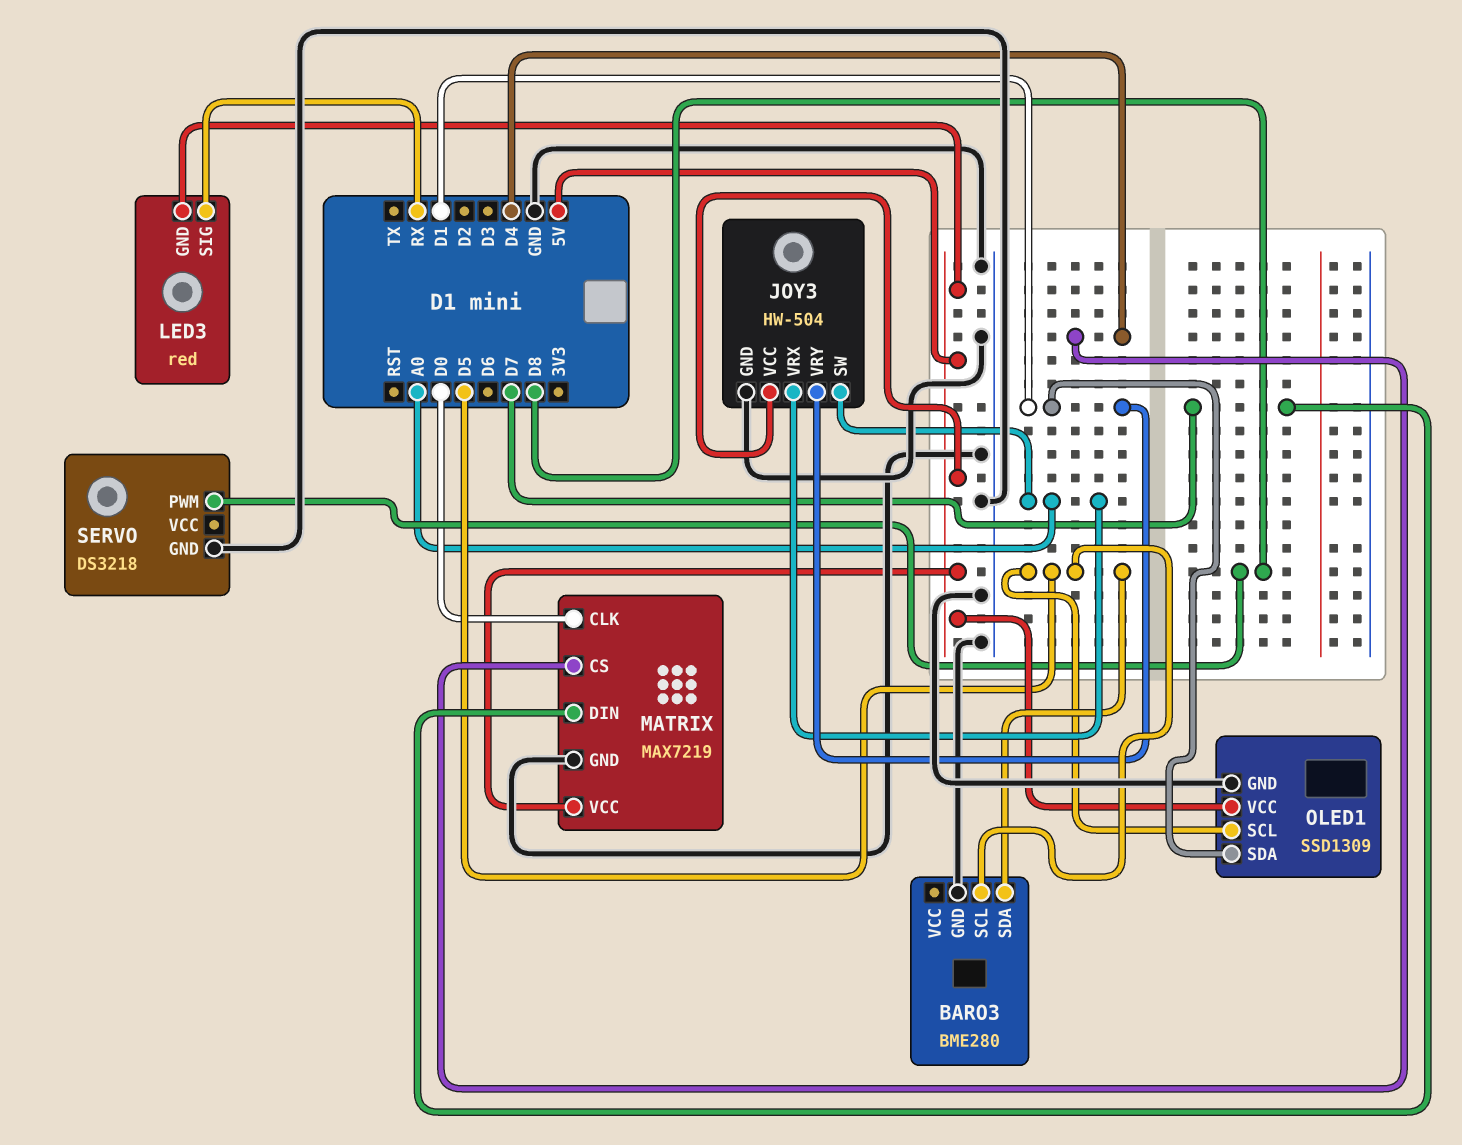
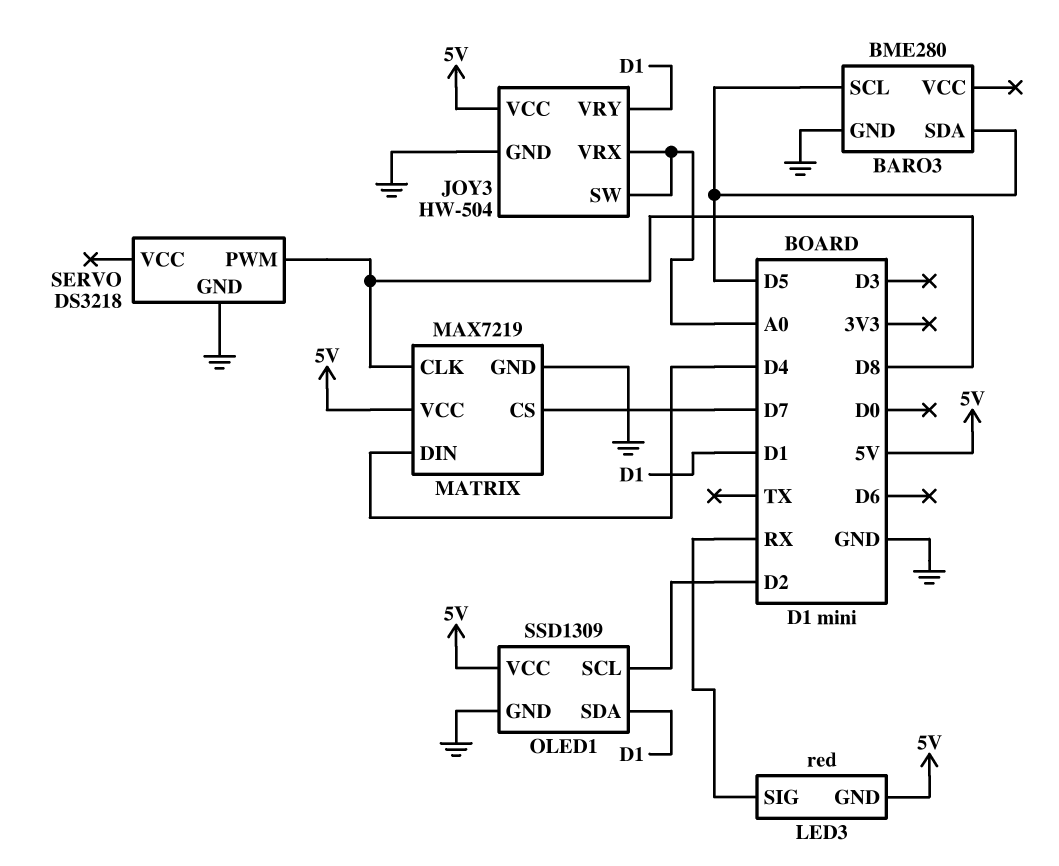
MATRIX pin CLK: D0 -> D8
MATRIX pin CS: D4 -> D7
MATRIX pin DIN: D7 -> D4
OLED1 pin SCL: D5 -> D2

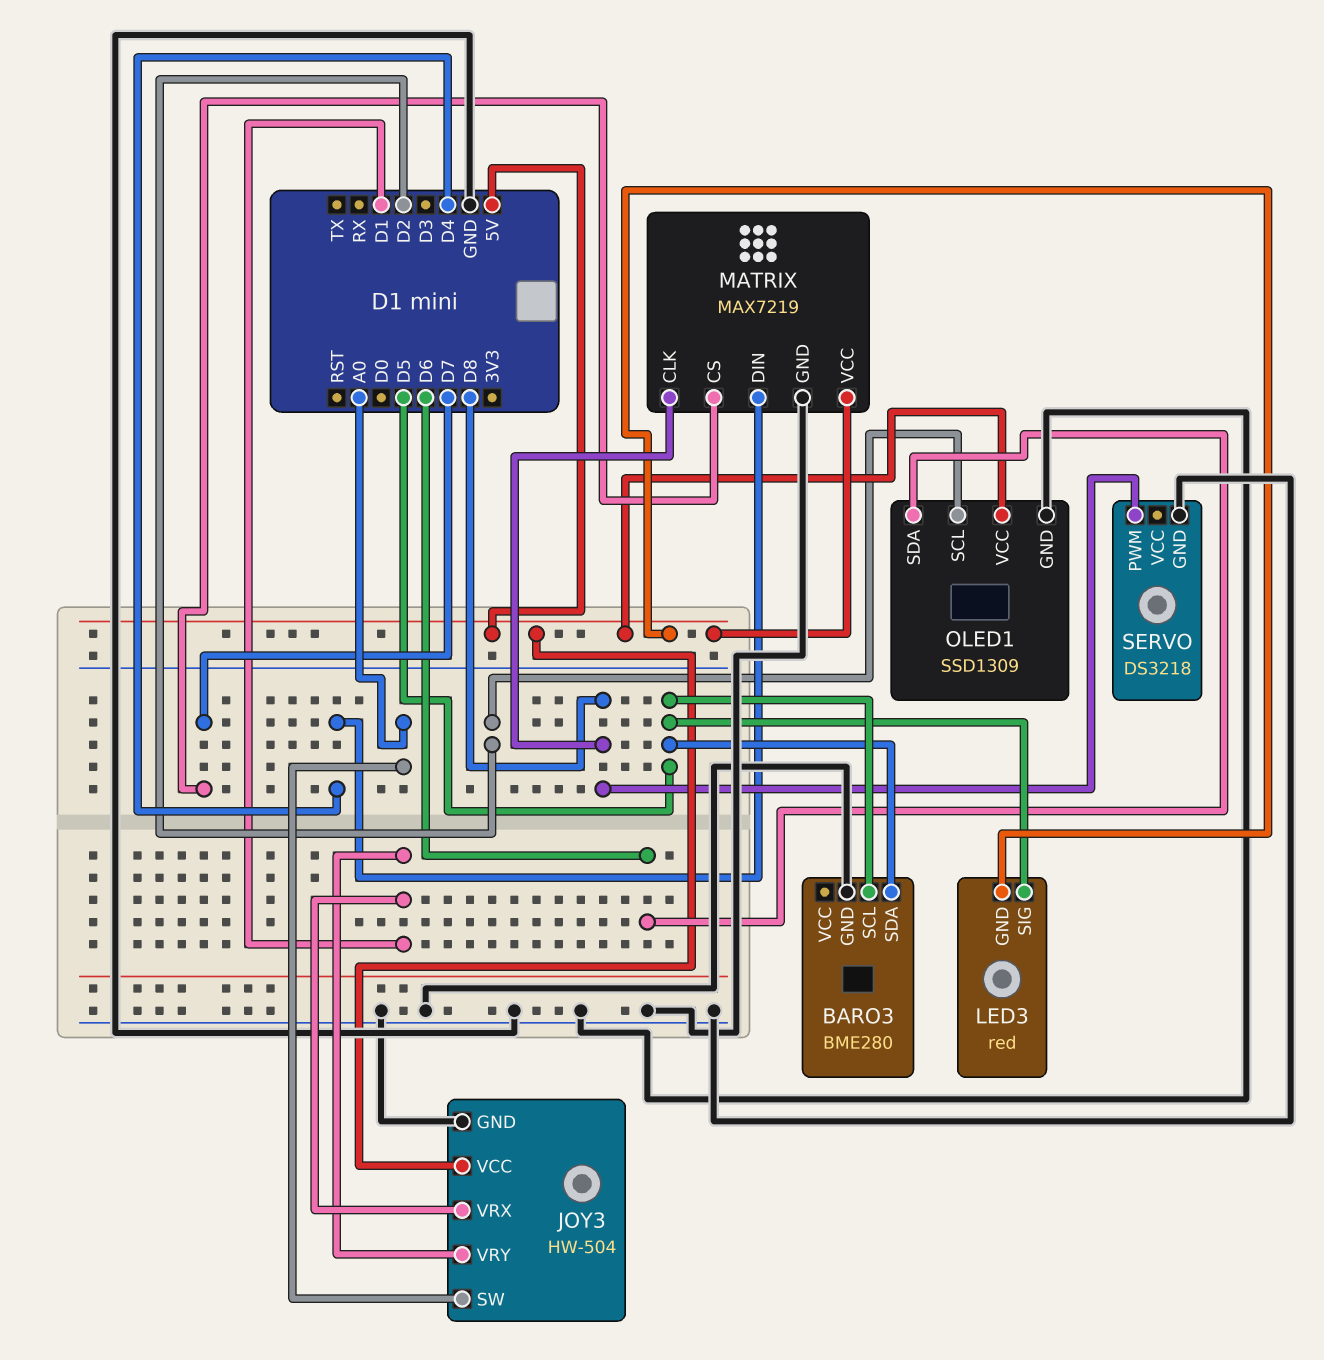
JOY3 pin VRX: A0 -> D1
LED3 pin SIG: RX -> D5
OLED1 pin SDA: D1 -> D6

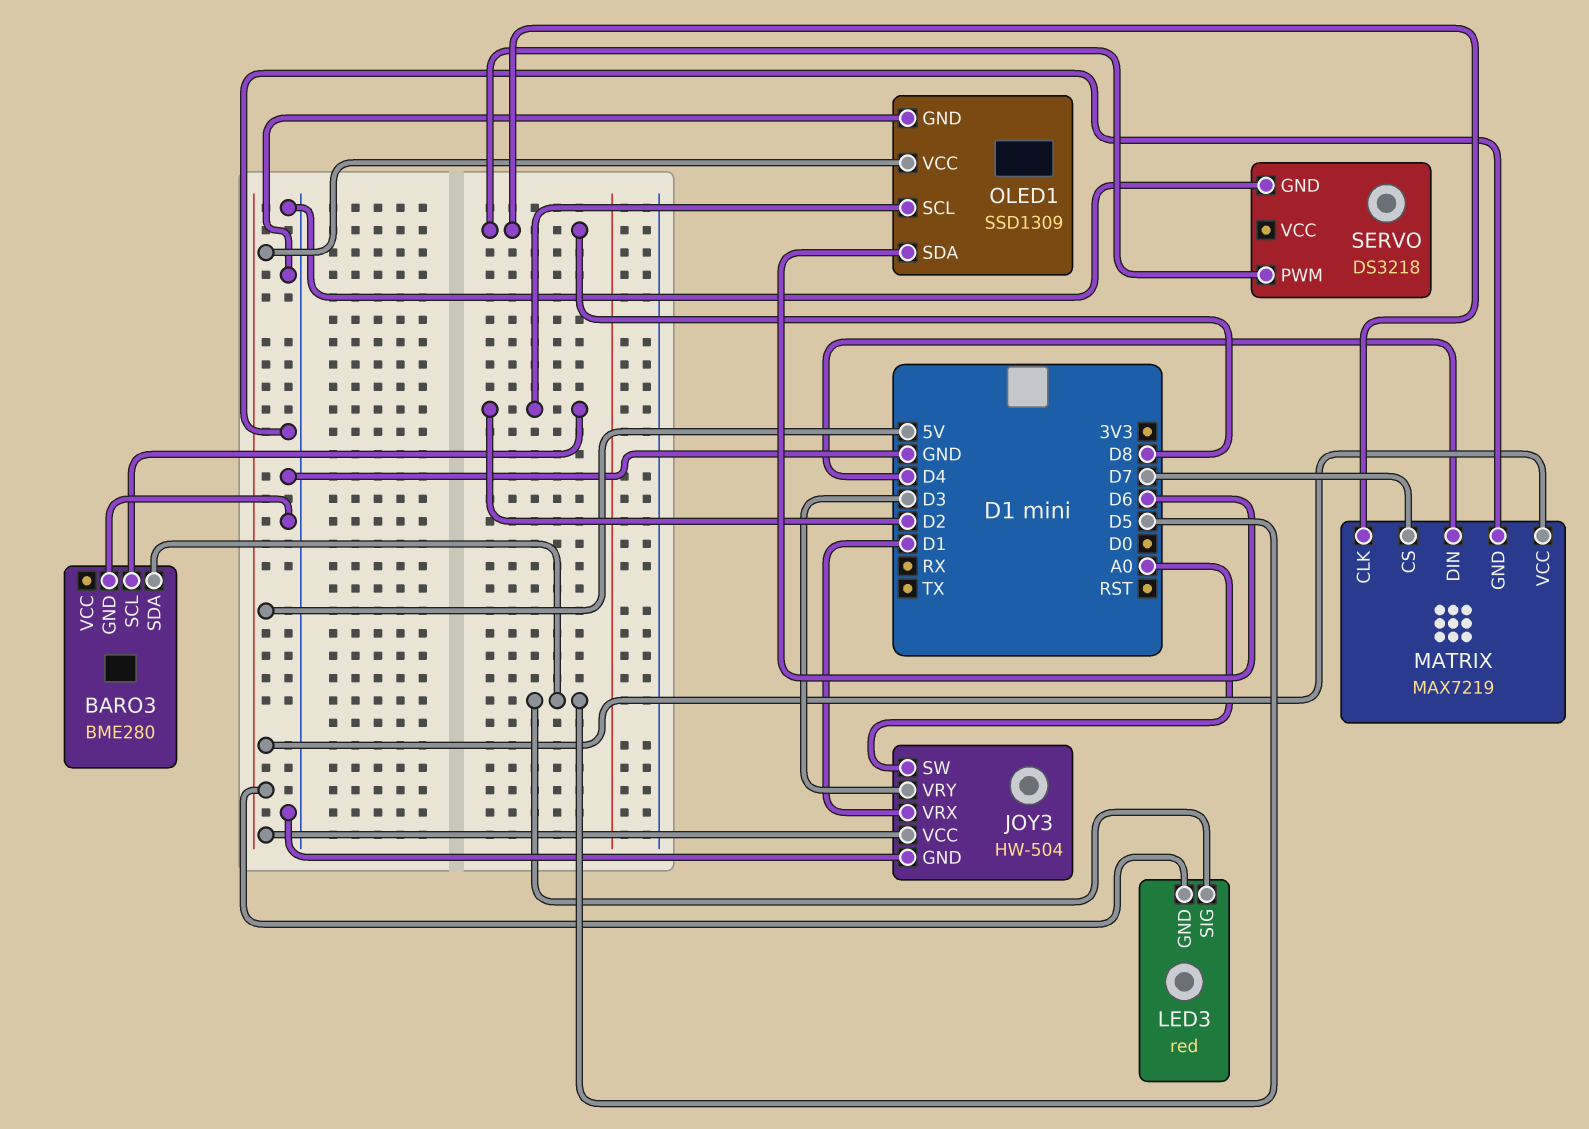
BARO3 pin SCL: D5 -> D2
JOY3 pin VRY: D1 -> D3

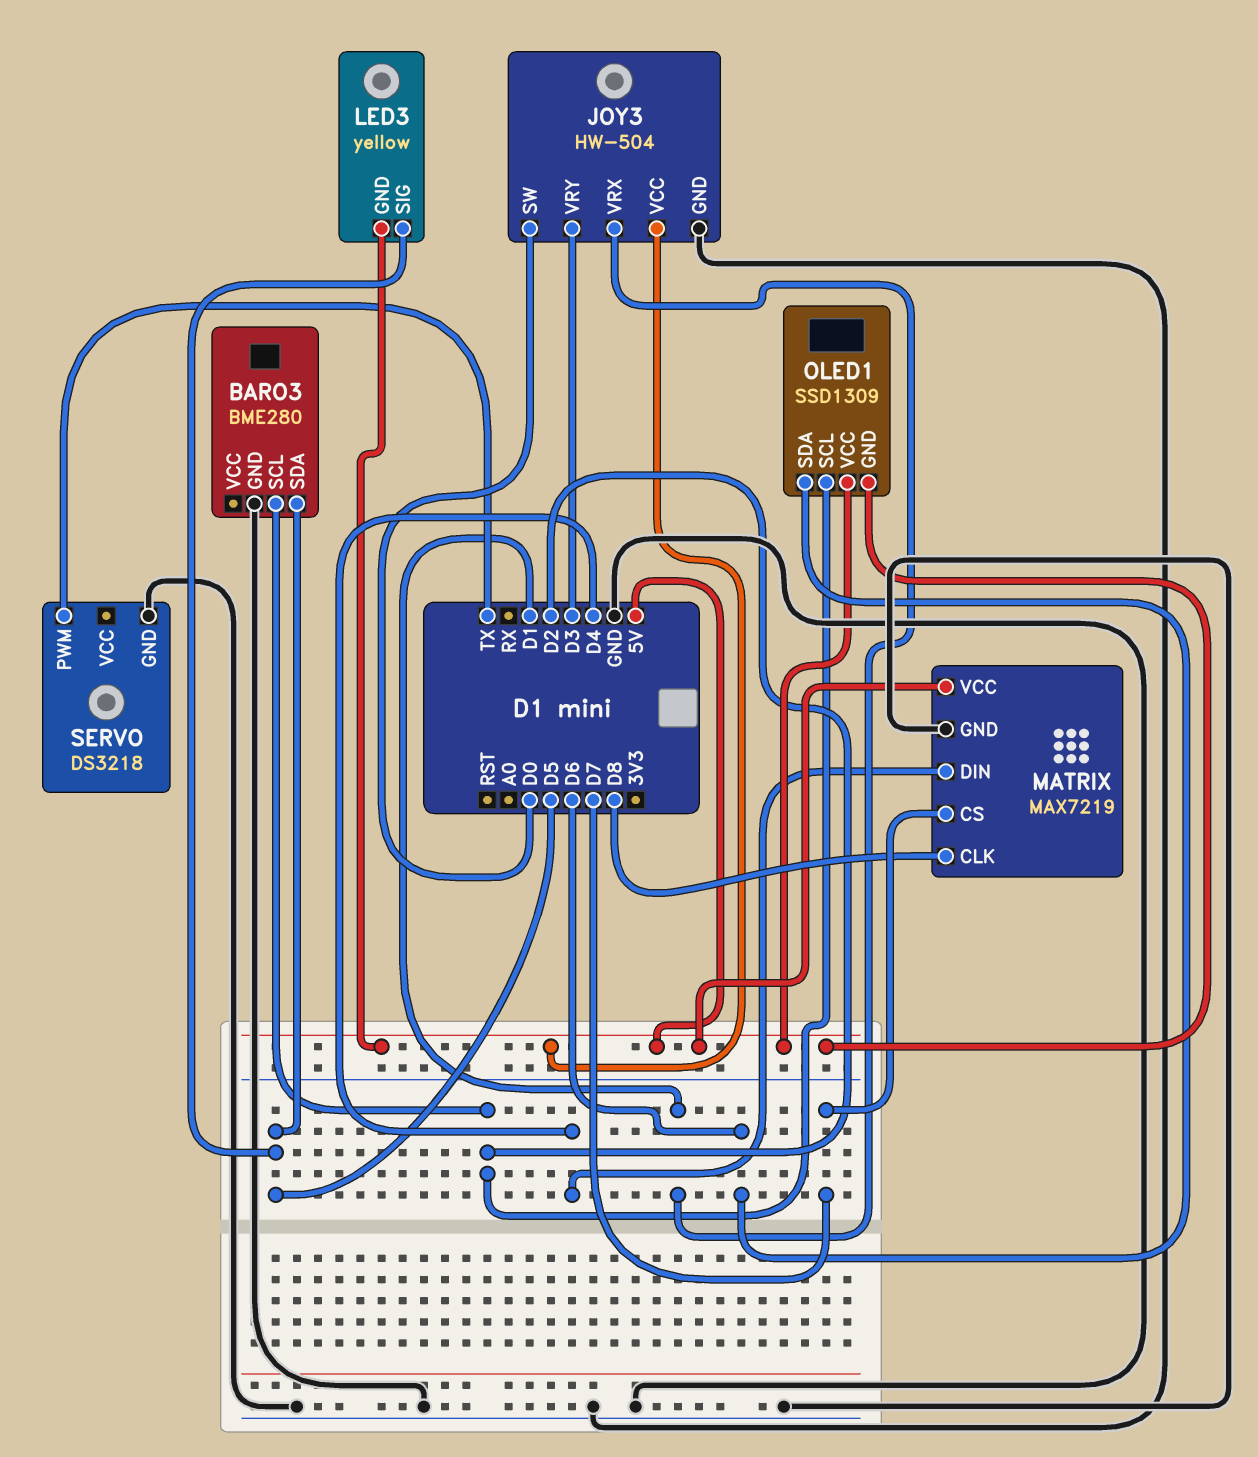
JOY3 pin SW: A0 -> D0
LED3: red -> yellow
OLED1 pin GND: GND -> 5V
SERVO pin PWM: D8 -> TX

